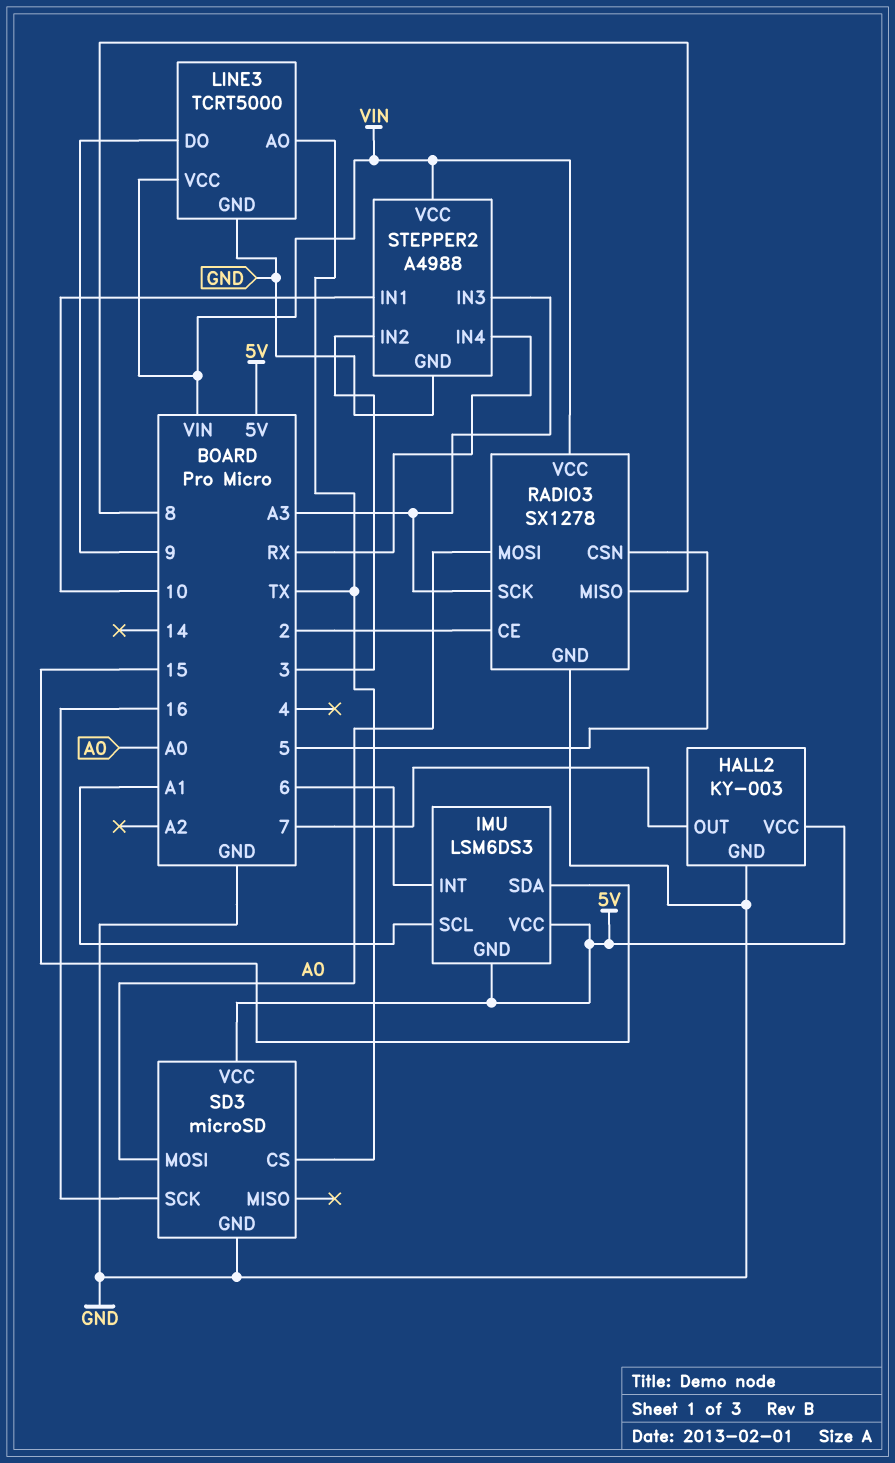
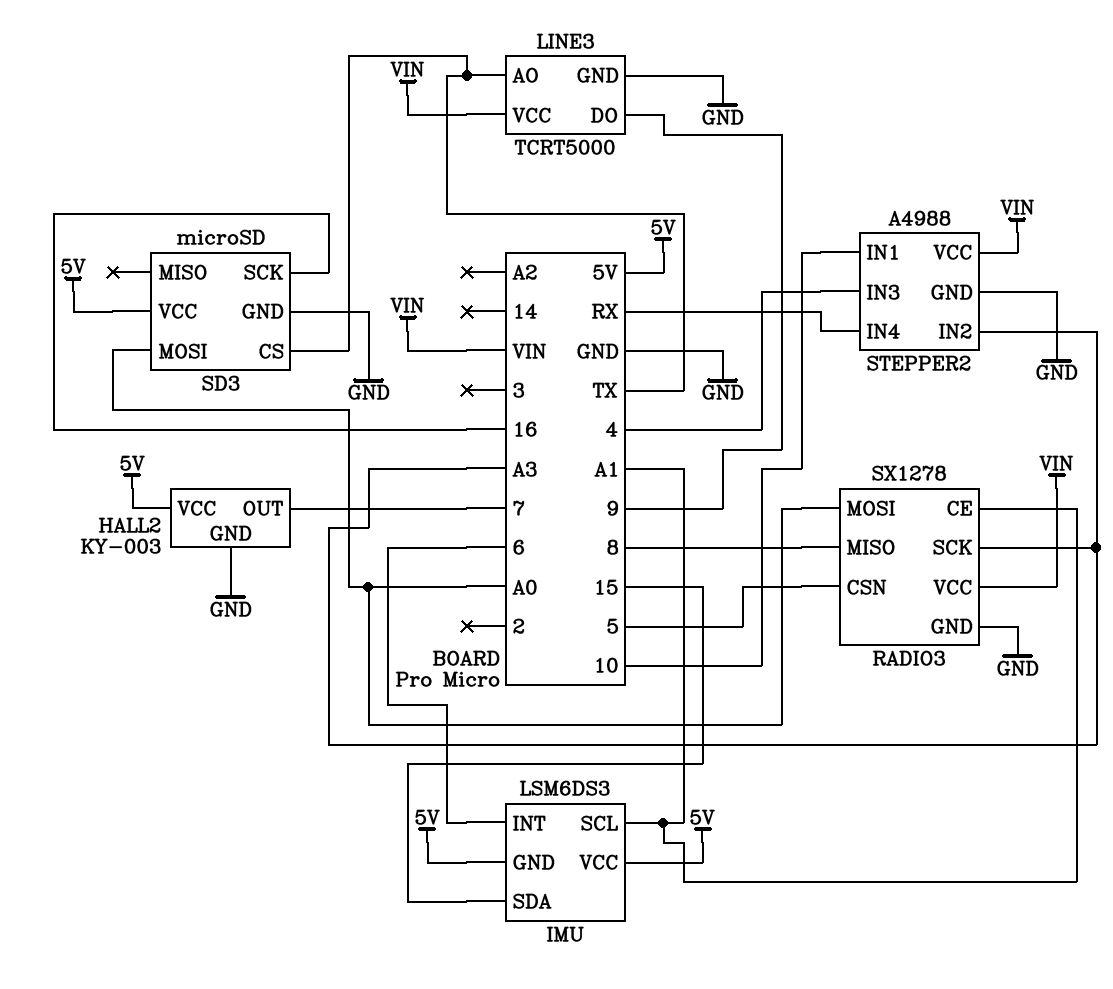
RADIO3 pin CE: 2 -> A1
STEPPER2 pin IN2: 3 -> A3
STEPPER2 pin IN3: A3 -> 4

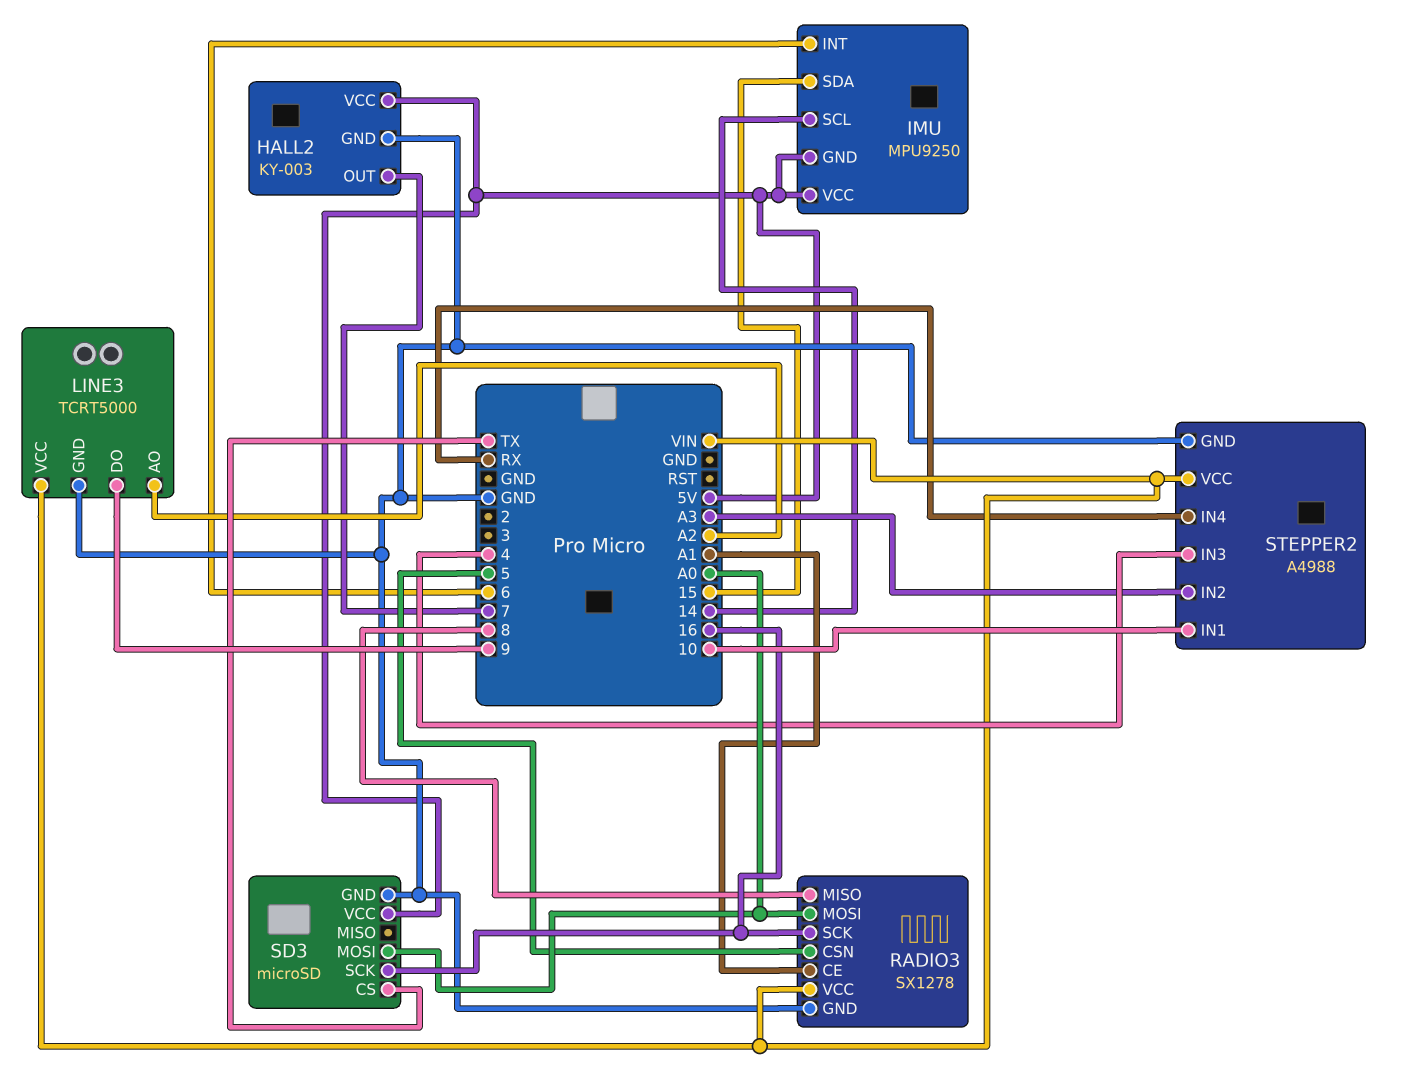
IMU: LSM6DS3 -> MPU9250
IMU pin SCL: A1 -> 14
LINE3 pin AO: TX -> A2
RADIO3 pin SCK: A3 -> 16

